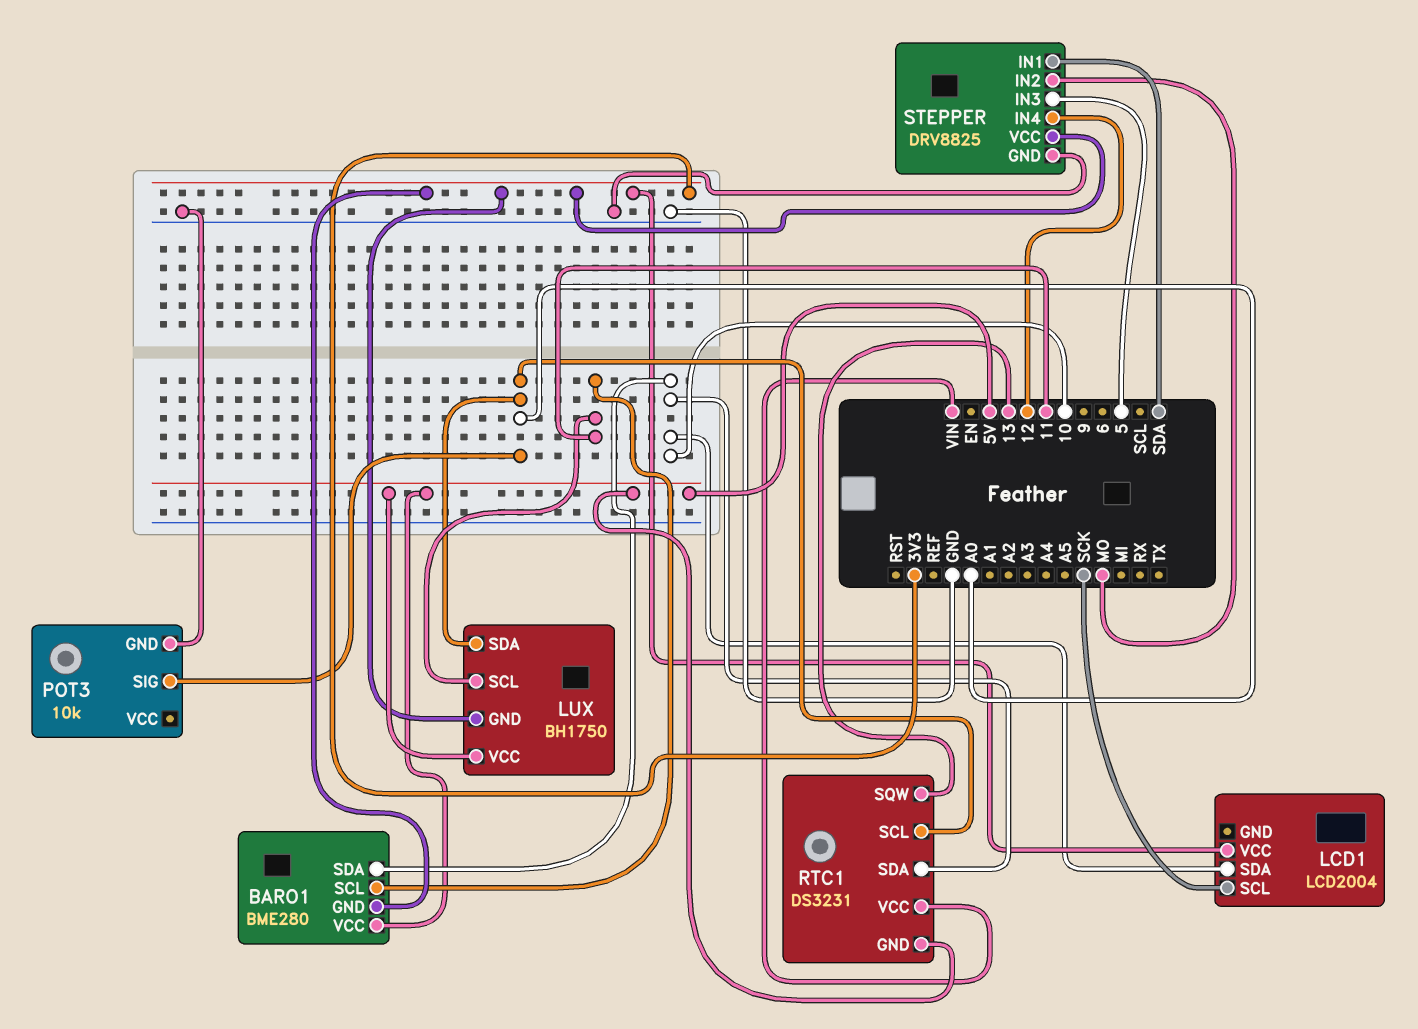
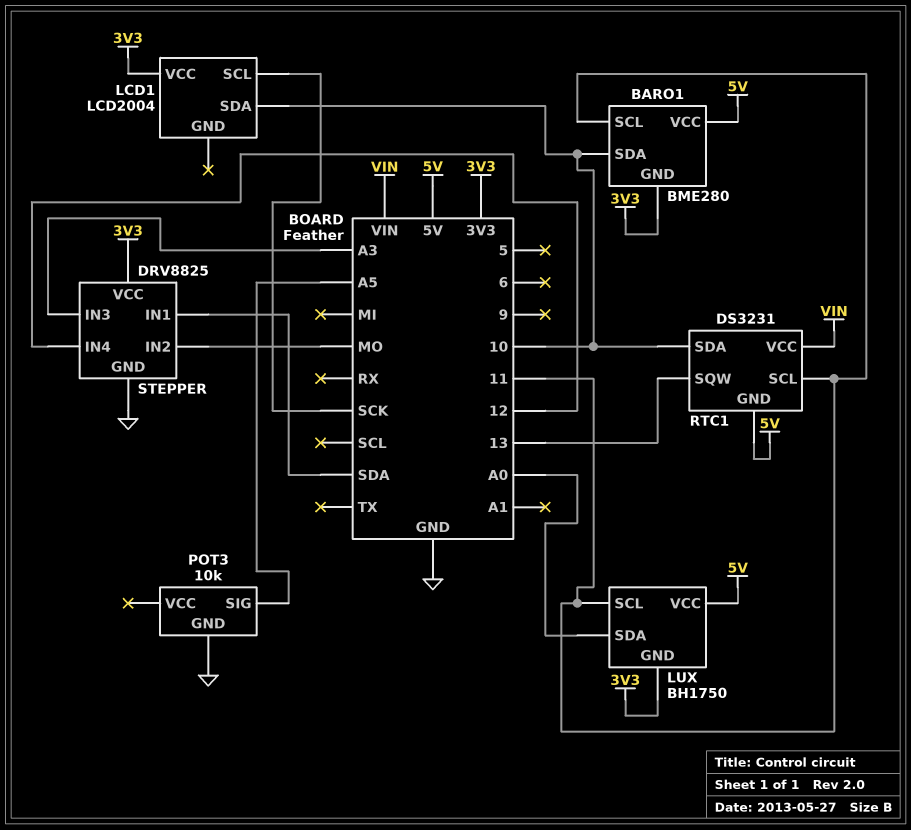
POT3 pin SIG: A0 -> A5
RTC1 pin SCL: A0 -> 11
STEPPER pin IN3: 5 -> A3

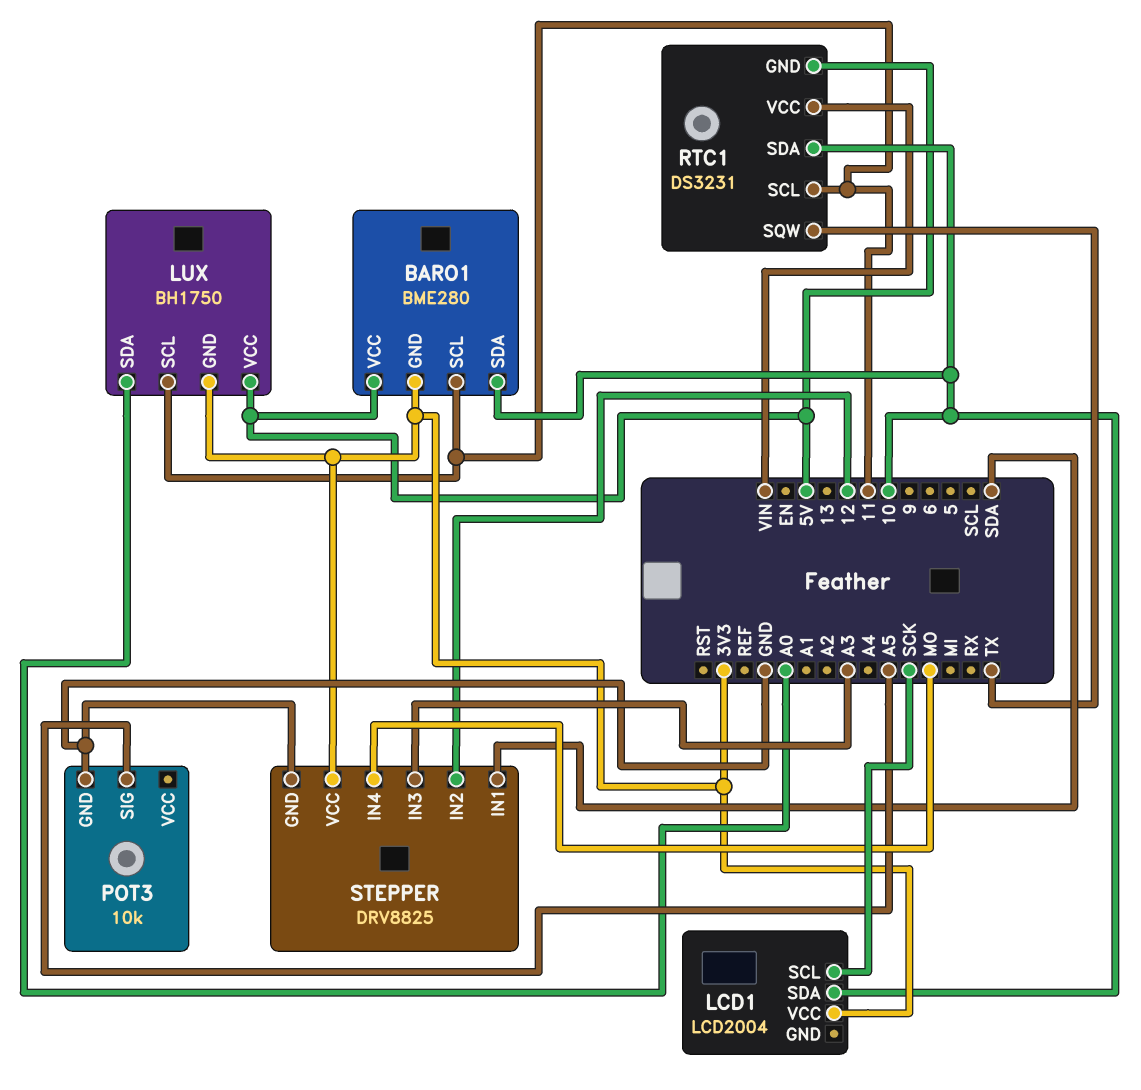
RTC1 pin SQW: 13 -> TX
STEPPER pin IN2: MO -> 12
STEPPER pin IN4: 12 -> MO

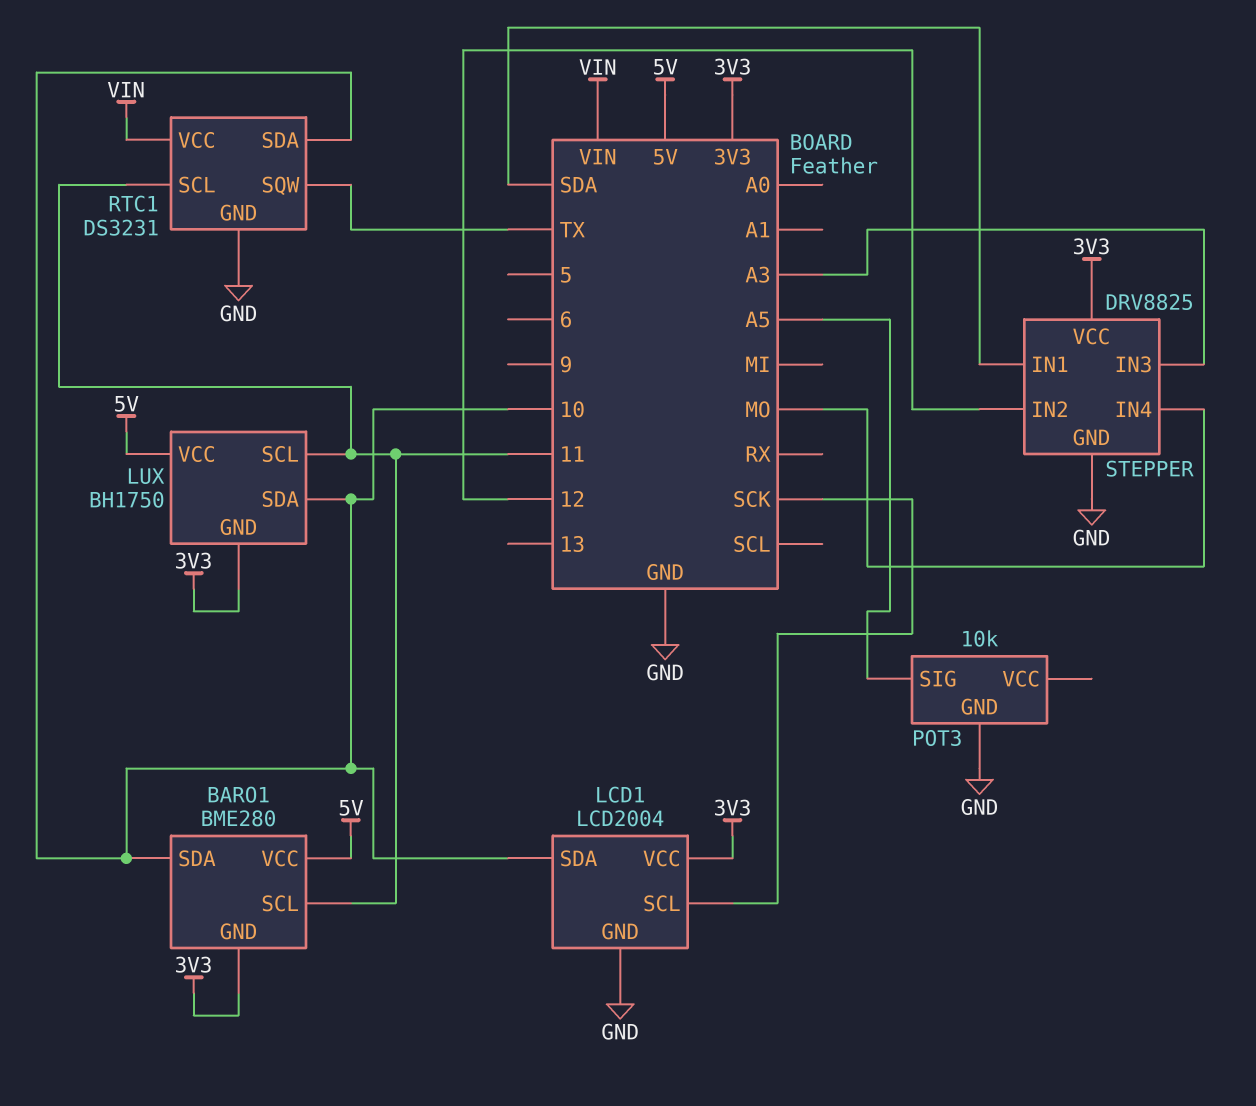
LCD1 pin GND: none -> GND
LUX pin SDA: A0 -> 10
RTC1 pin GND: 5V -> GND

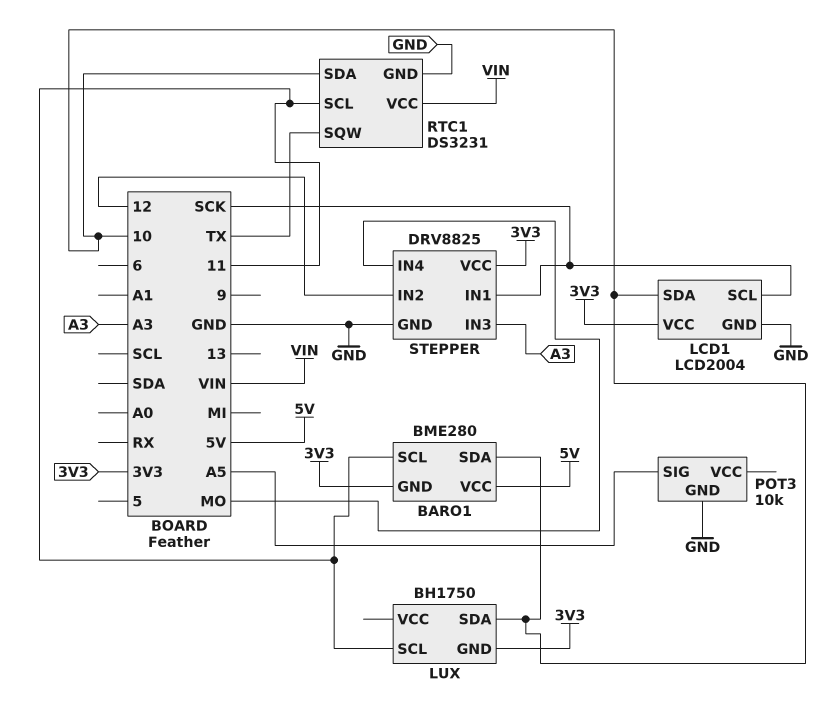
LUX pin VCC: 5V -> none
STEPPER pin IN1: SDA -> SCK

